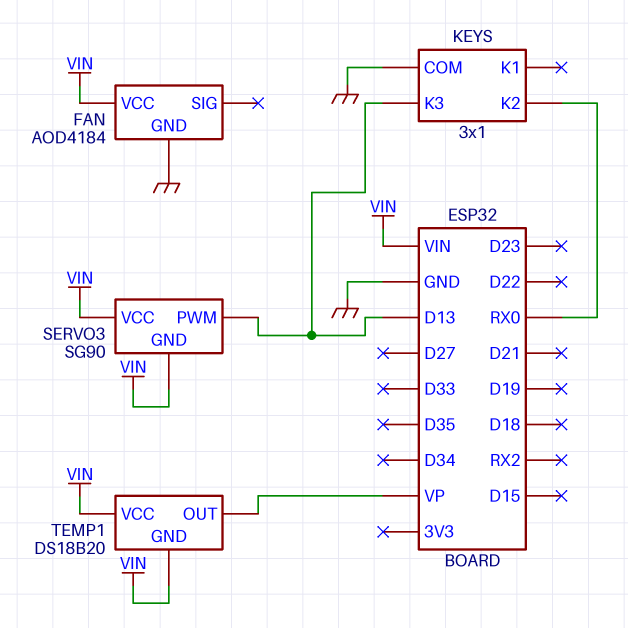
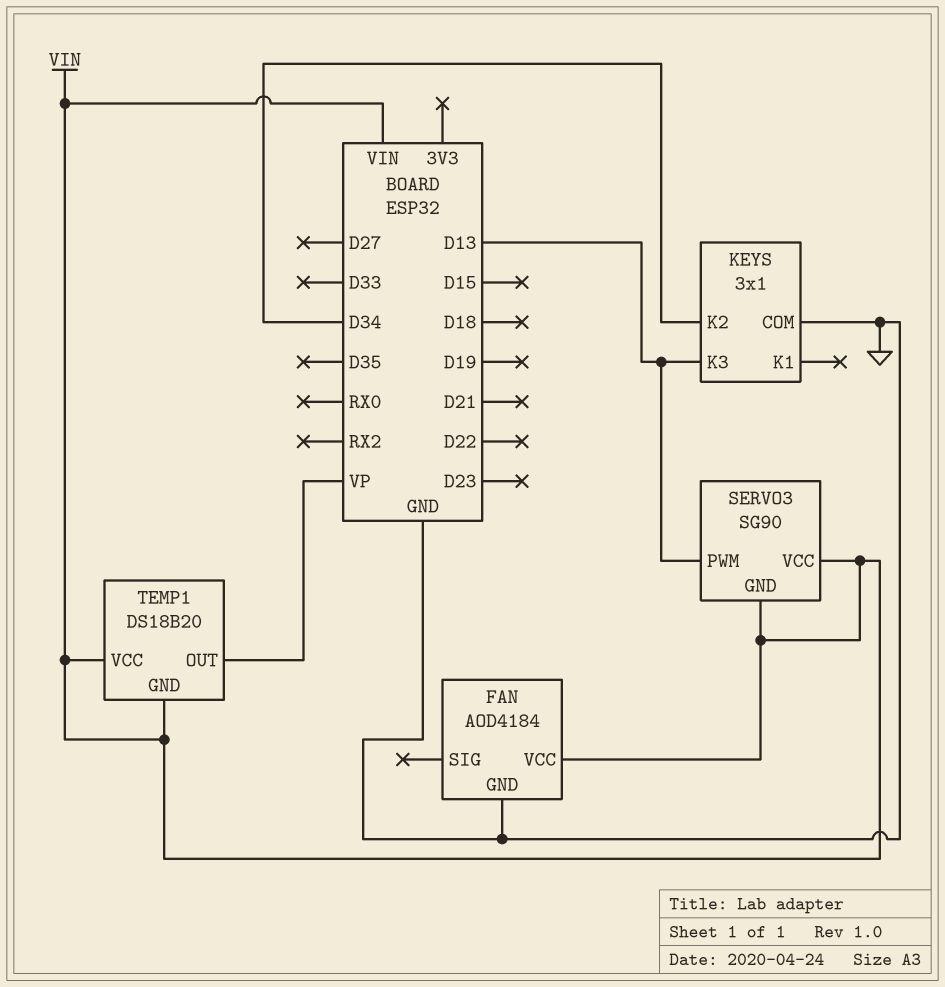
KEYS pin K2: RX0 -> D34

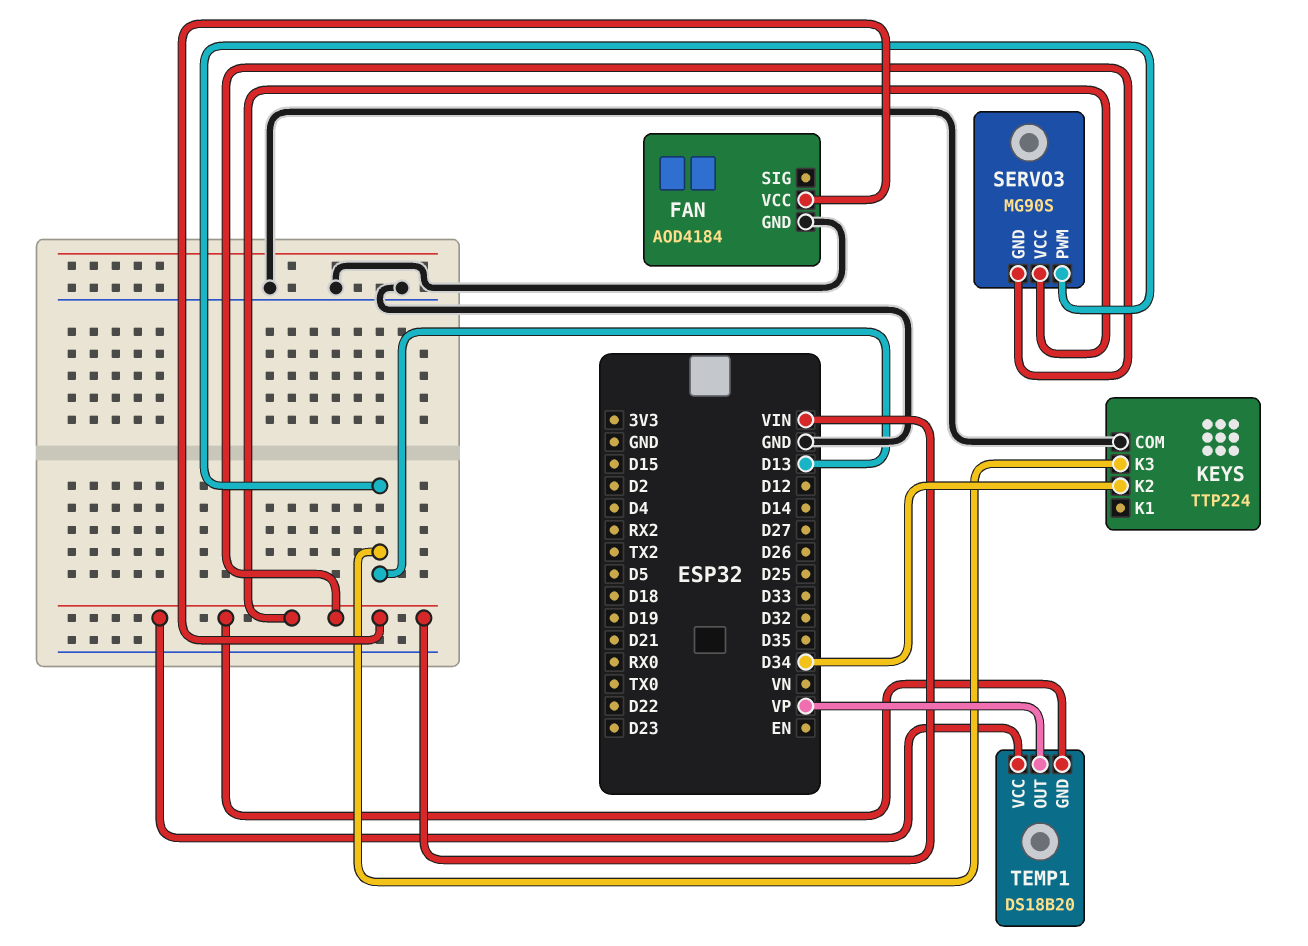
KEYS: 3x1 -> TTP224
SERVO3: SG90 -> MG90S

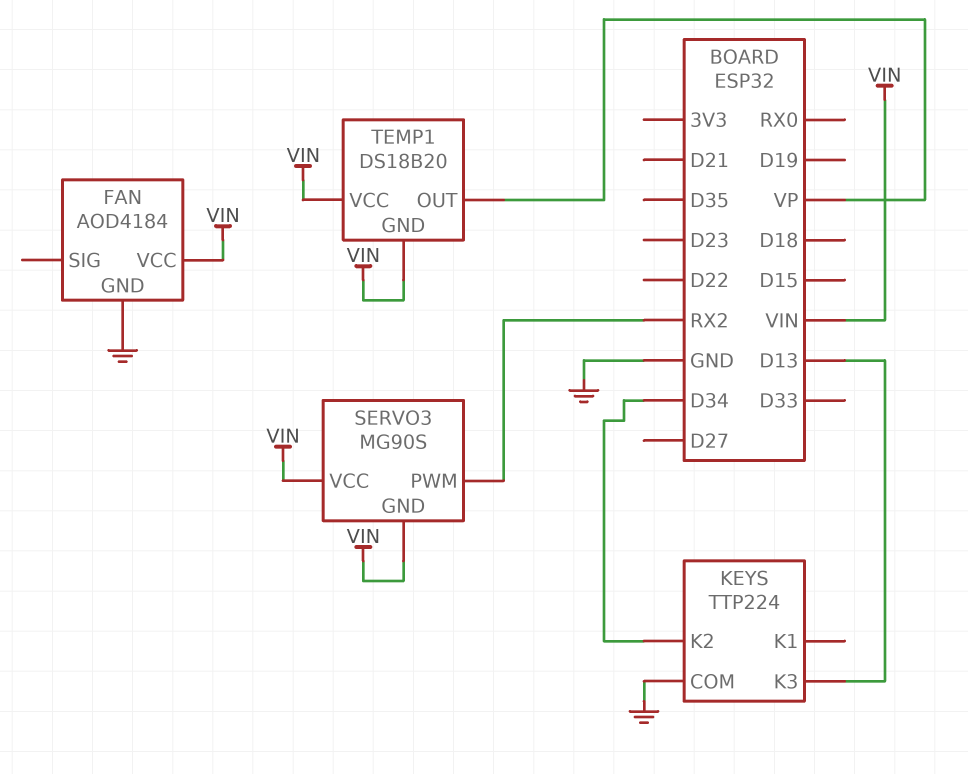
SERVO3 pin PWM: D13 -> RX2

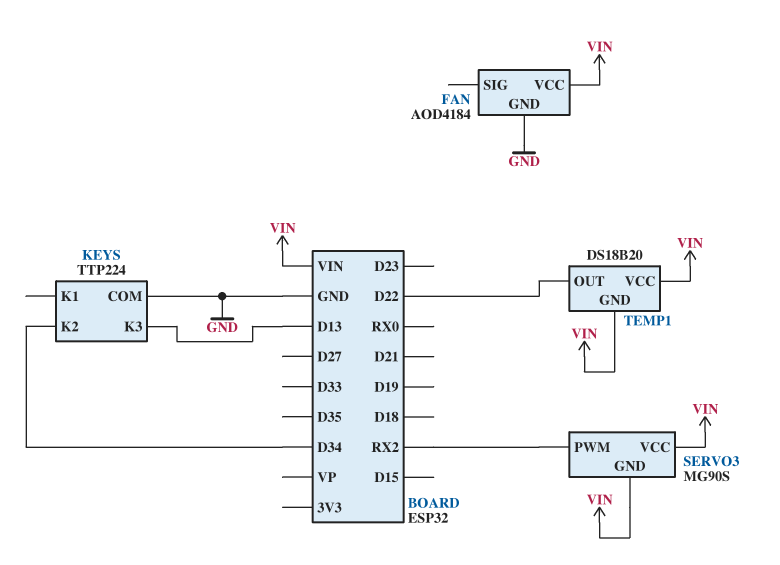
TEMP1 pin OUT: VP -> D22

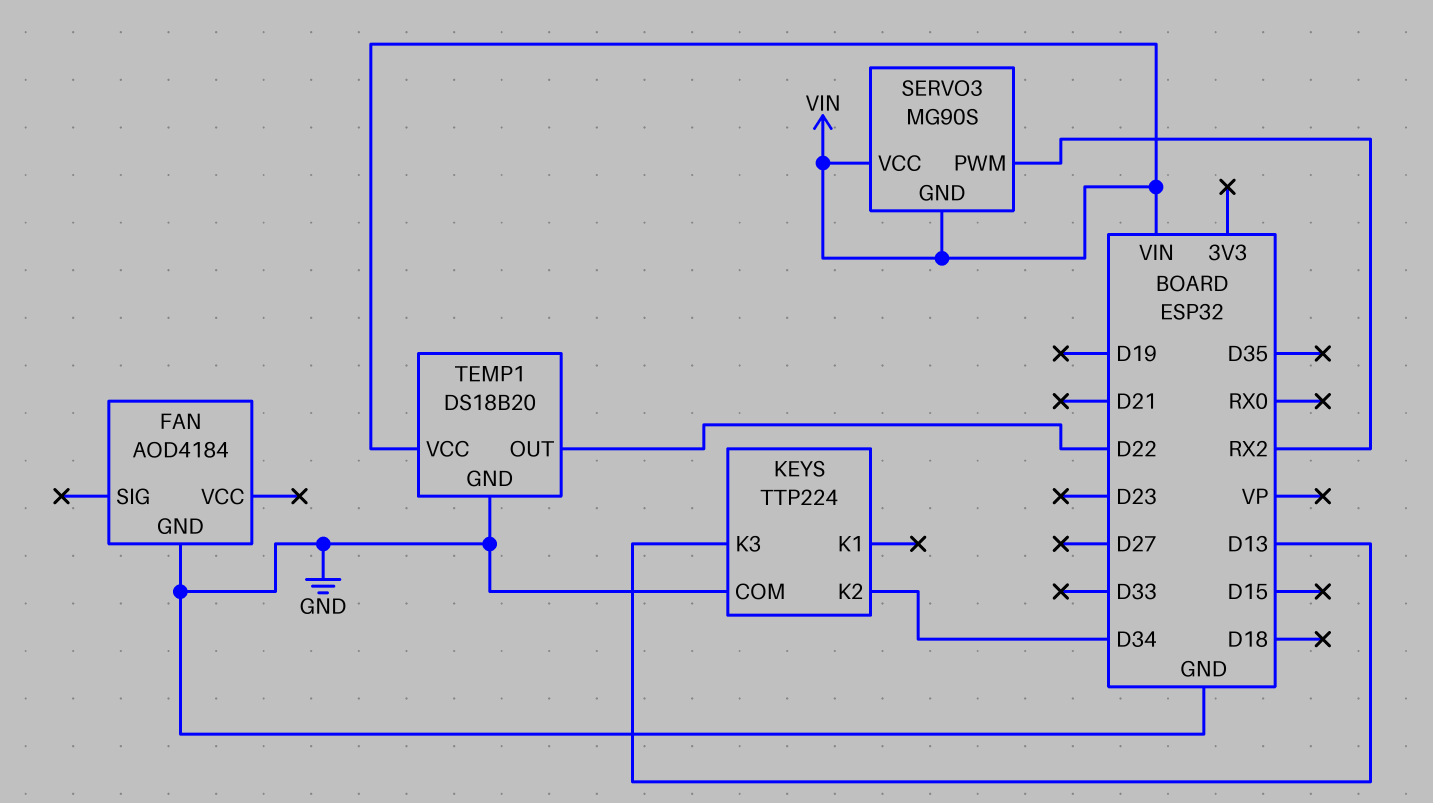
FAN pin VCC: VIN -> none
TEMP1 pin GND: VIN -> GND

